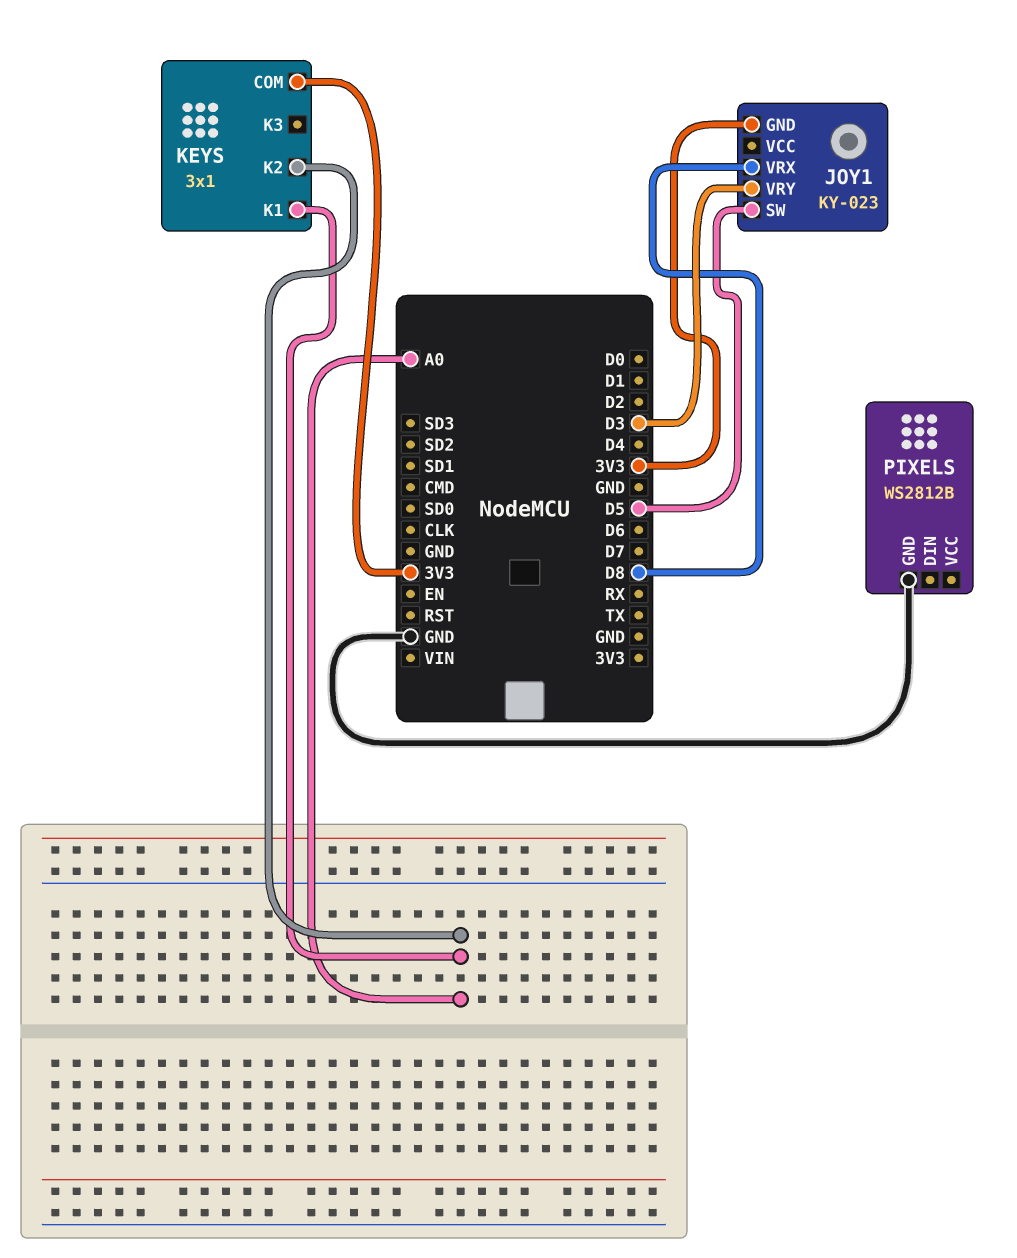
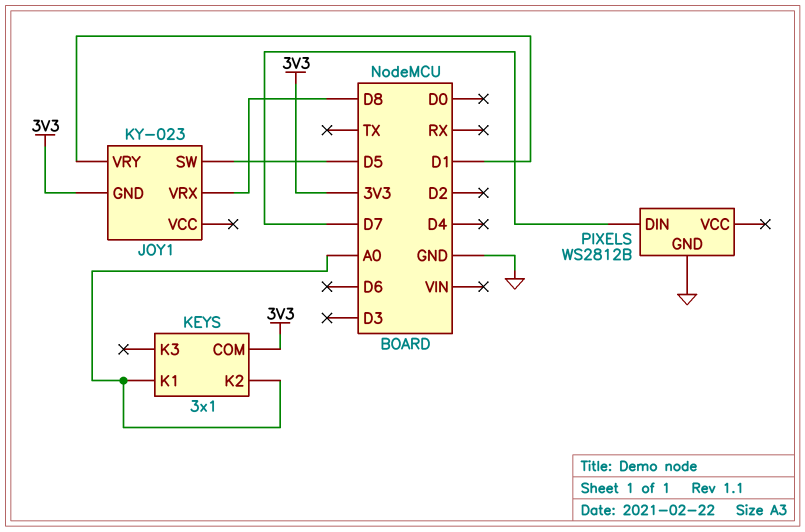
JOY1 pin VRY: D3 -> D1
PIXELS pin DIN: none -> D7

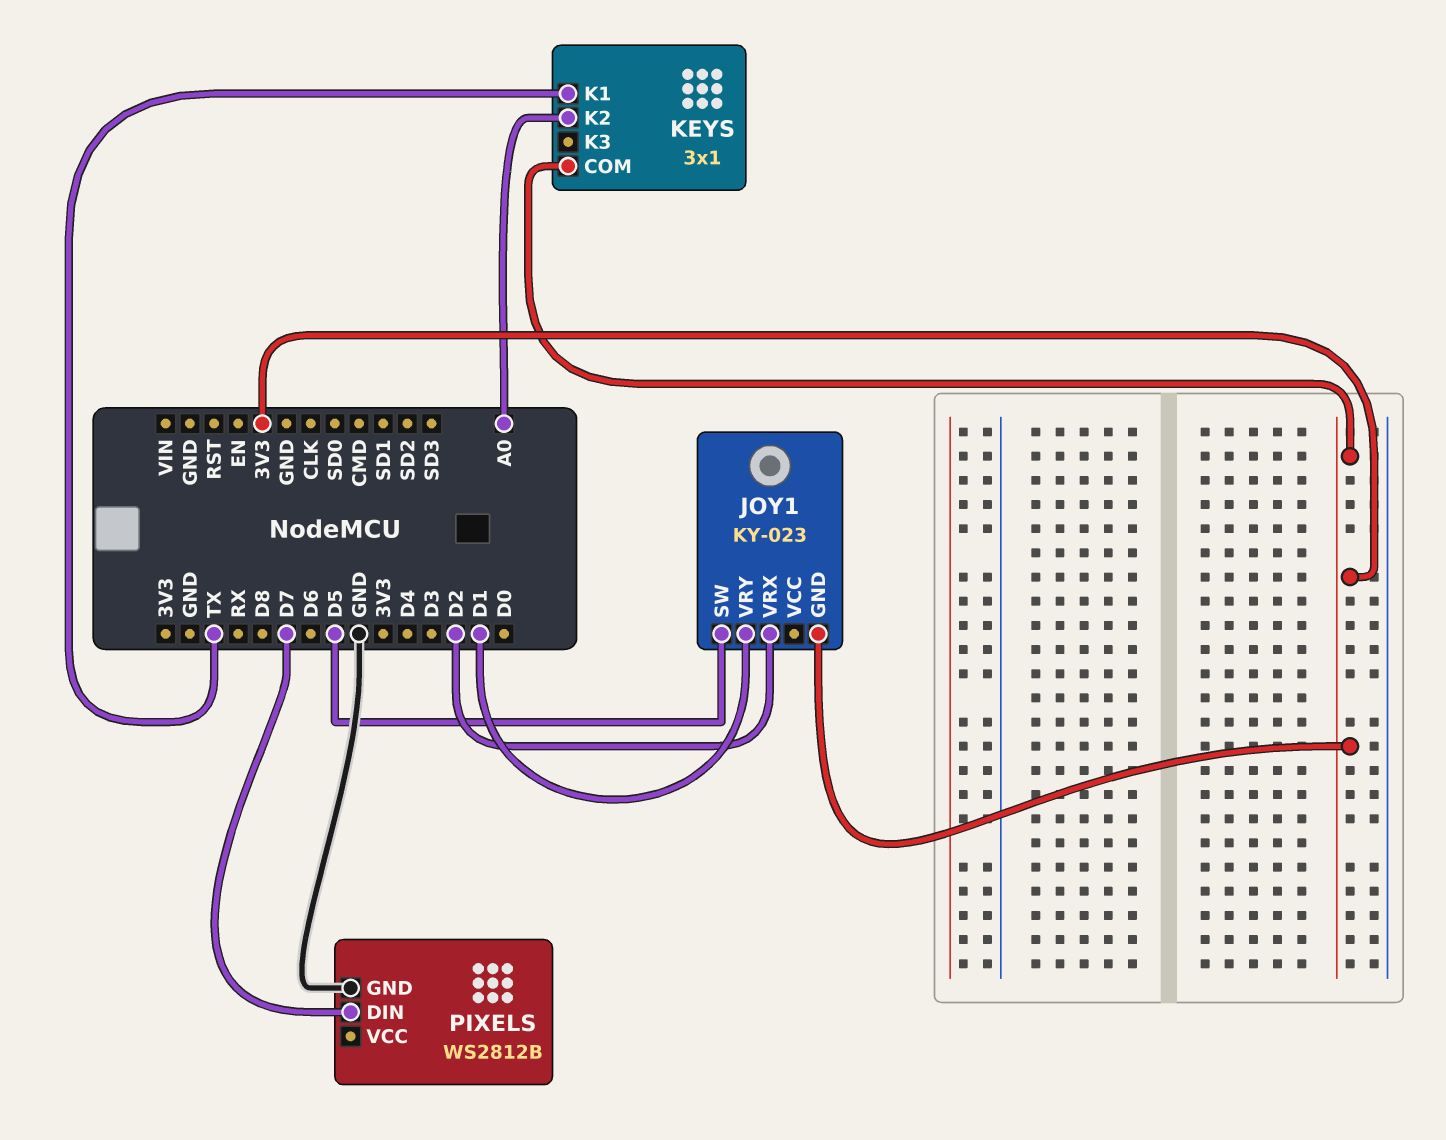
JOY1 pin VRX: D8 -> D2
KEYS pin K1: A0 -> TX

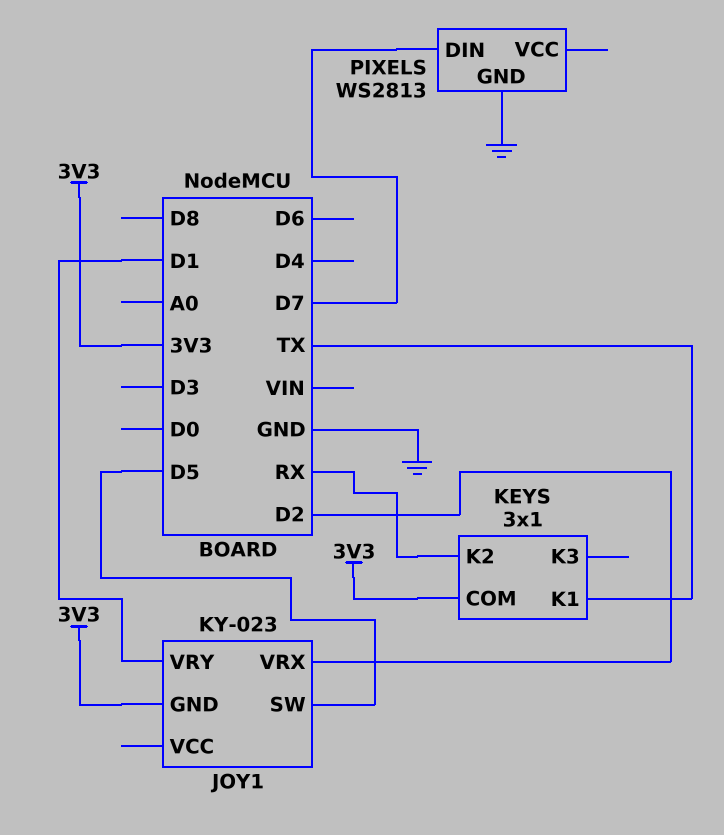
KEYS pin K2: A0 -> RX
PIXELS: WS2812B -> WS2813

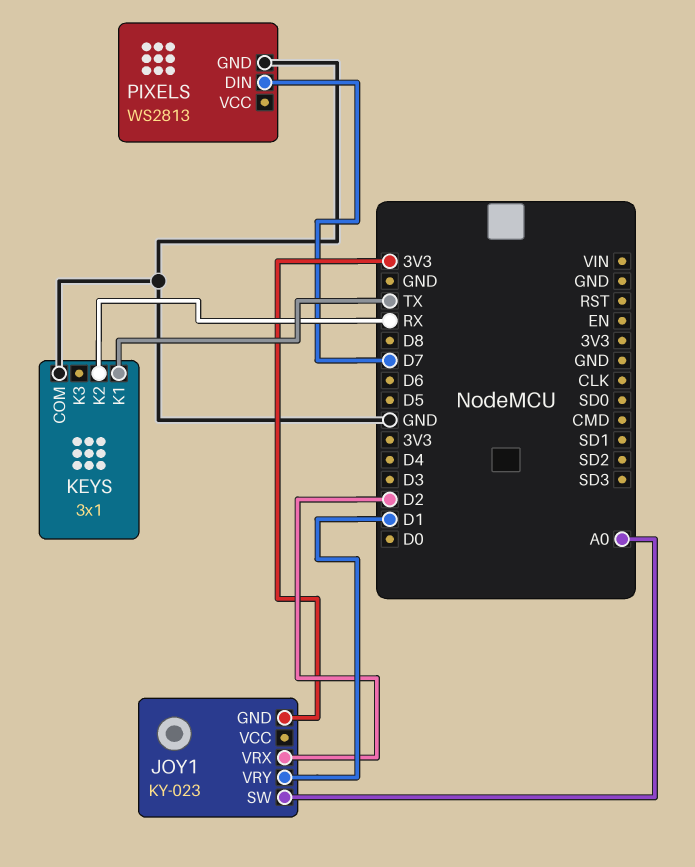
JOY1 pin SW: D5 -> A0
KEYS pin COM: 3V3 -> GND

